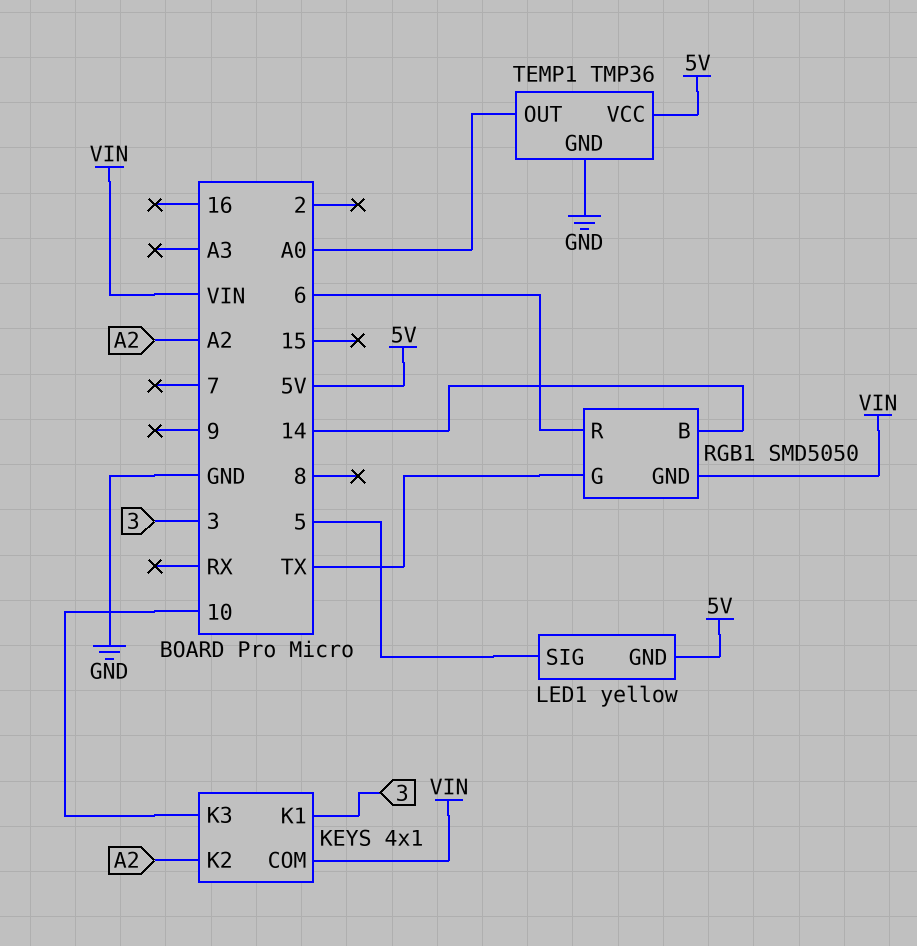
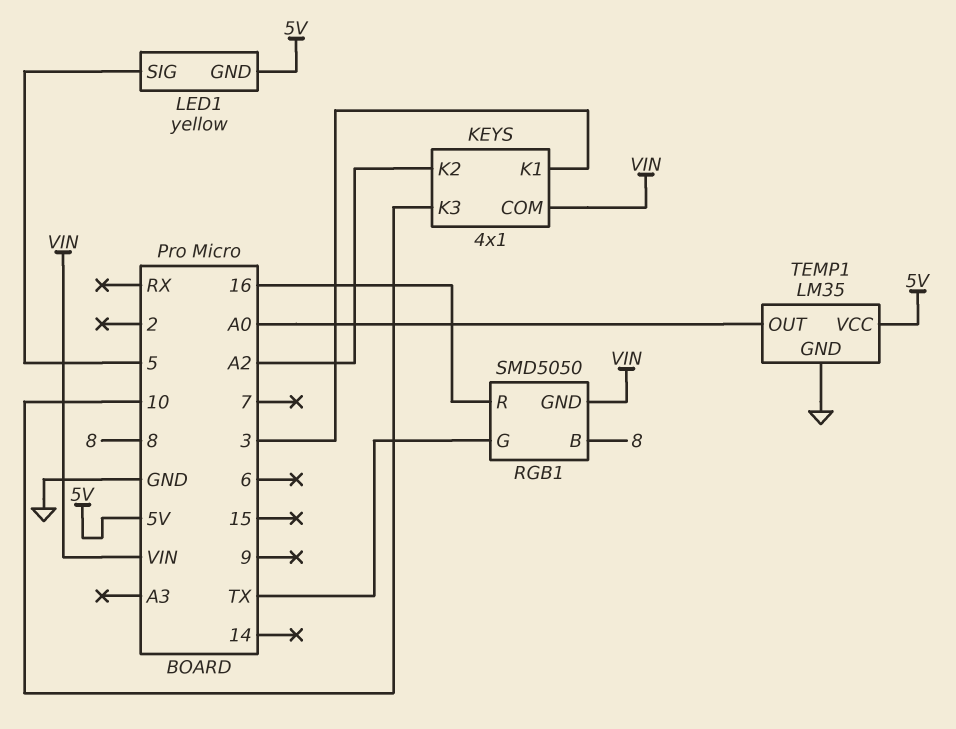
RGB1 pin B: 14 -> 8
RGB1 pin R: 6 -> 16
TEMP1: TMP36 -> LM35

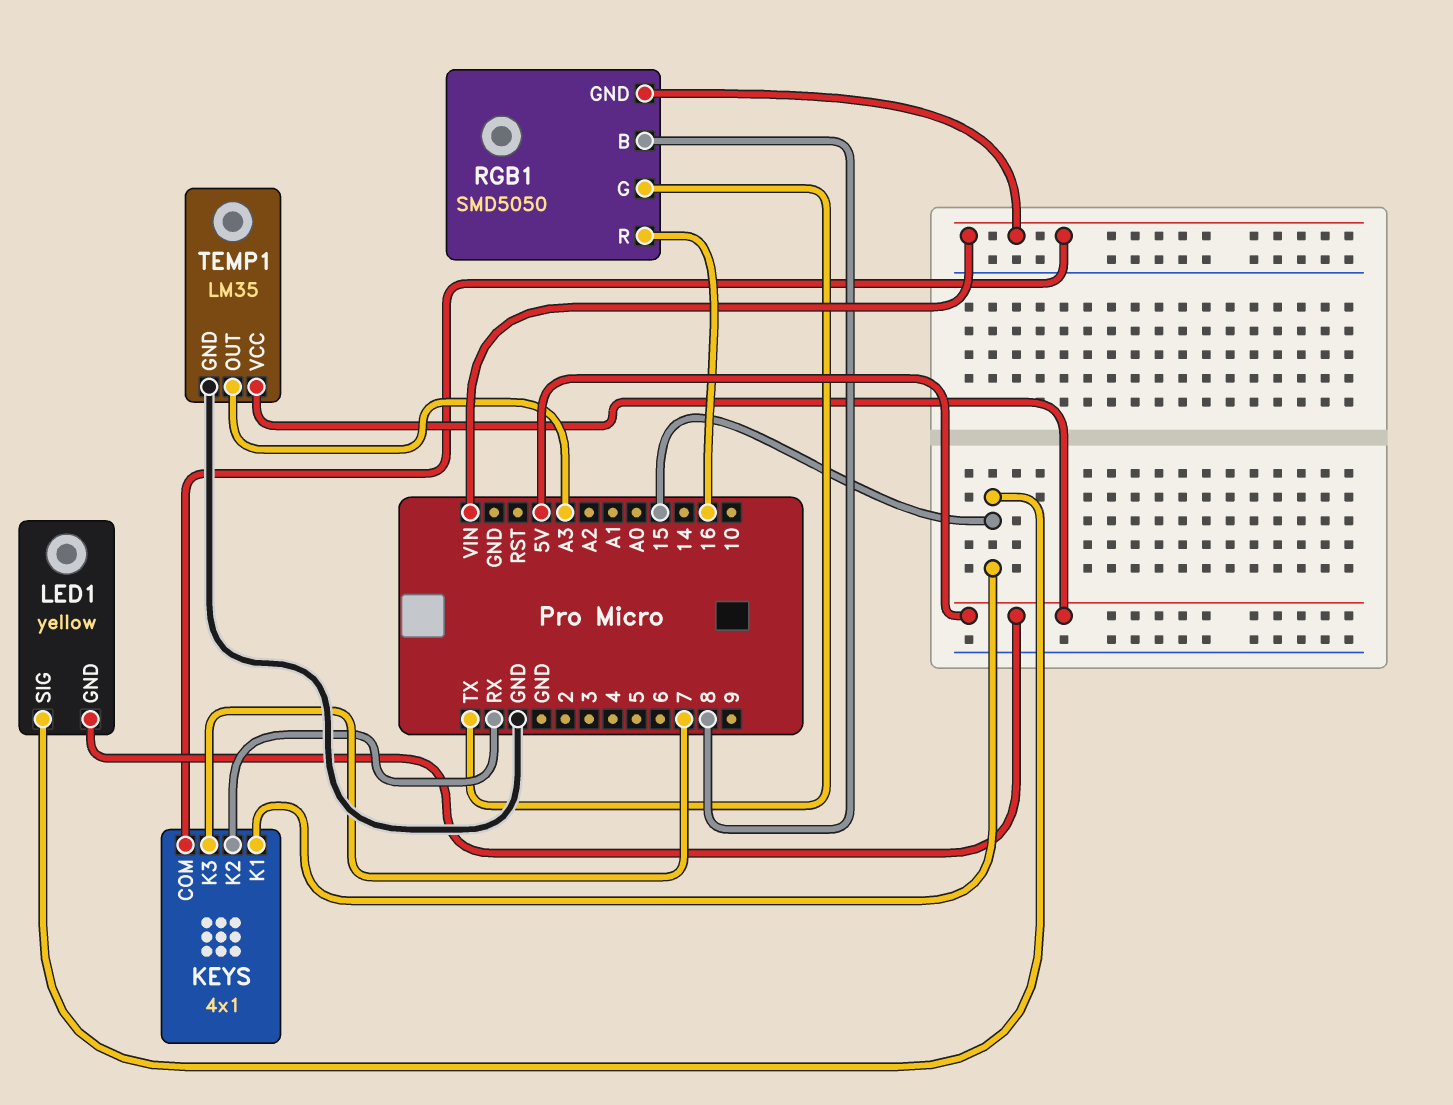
KEYS pin K1: 3 -> 15
KEYS pin K2: A2 -> RX
KEYS pin K3: 10 -> 7
LED1 pin SIG: 5 -> 15
TEMP1 pin OUT: A0 -> A3

